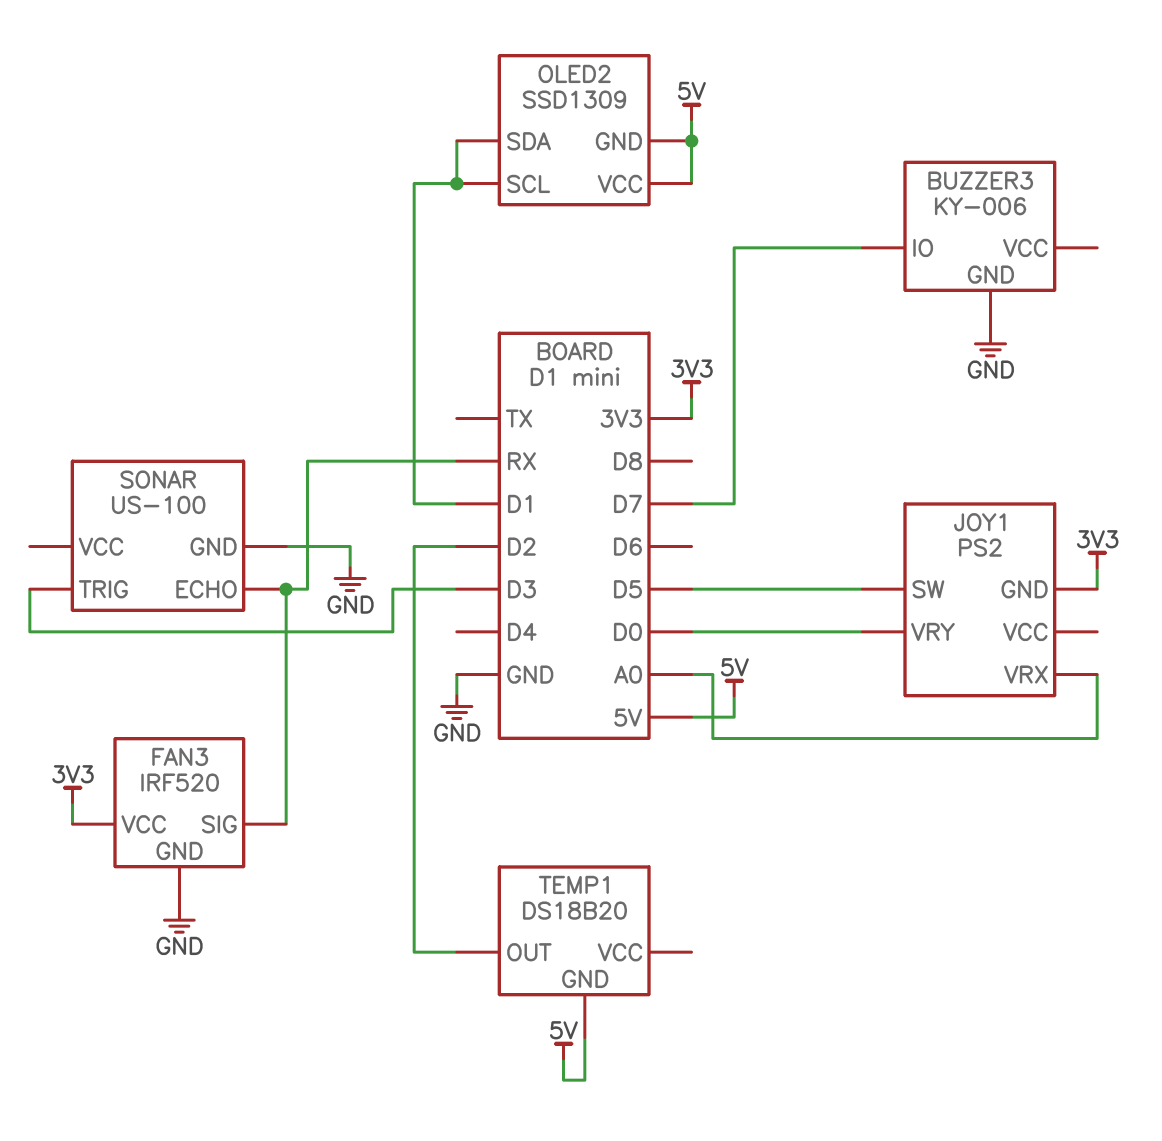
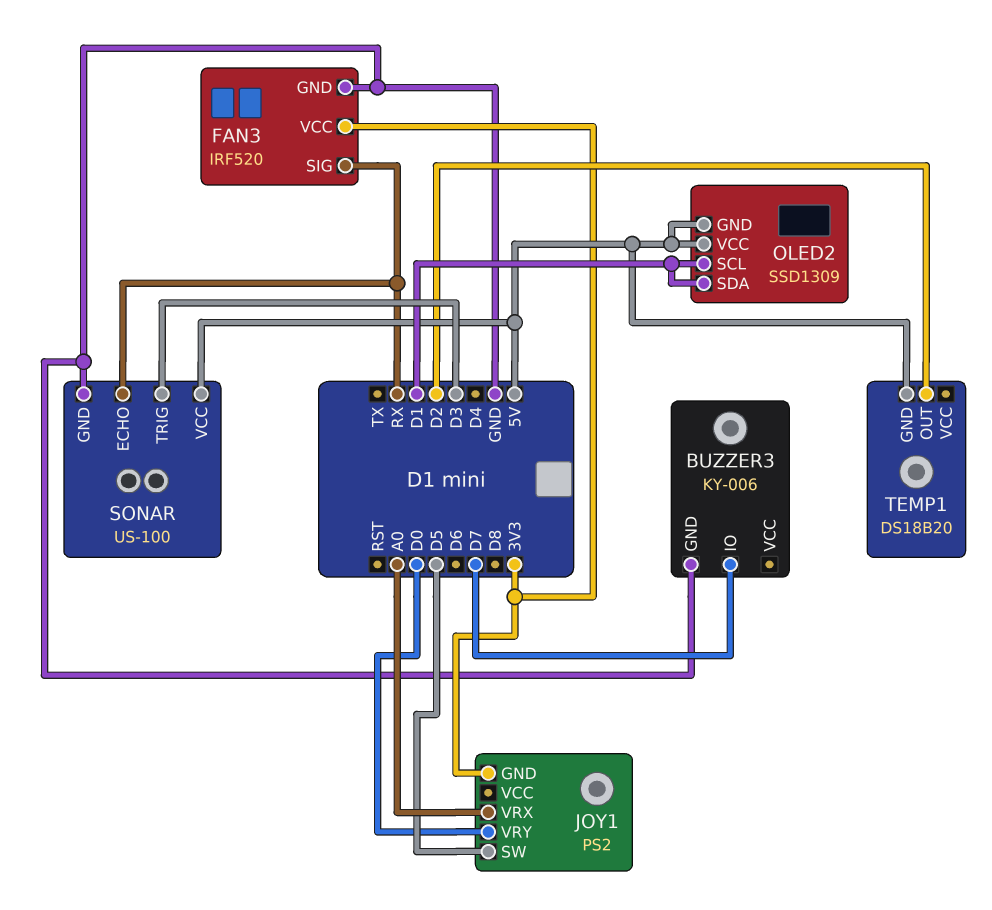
SONAR pin VCC: none -> 5V

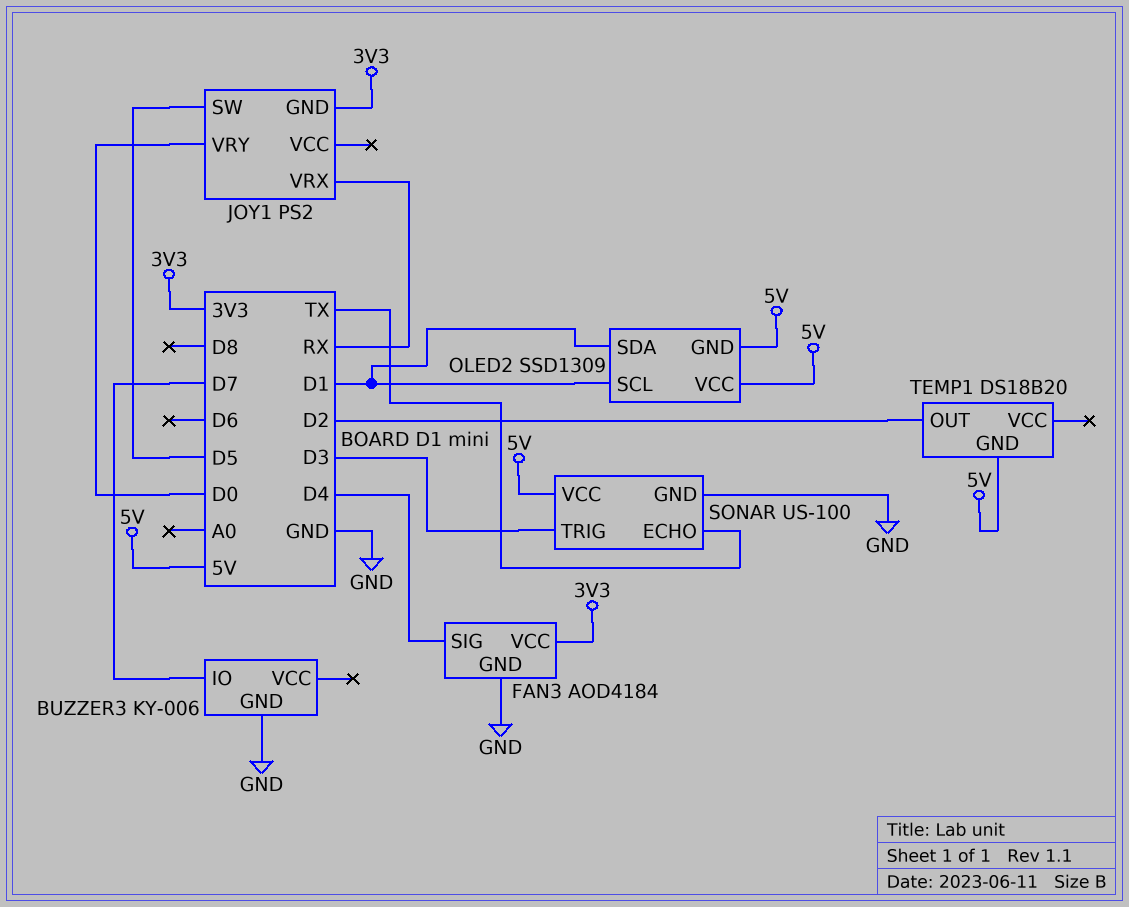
FAN3: IRF520 -> AOD4184
FAN3 pin SIG: RX -> D4
JOY1 pin VRX: A0 -> RX
SONAR pin ECHO: RX -> TX

